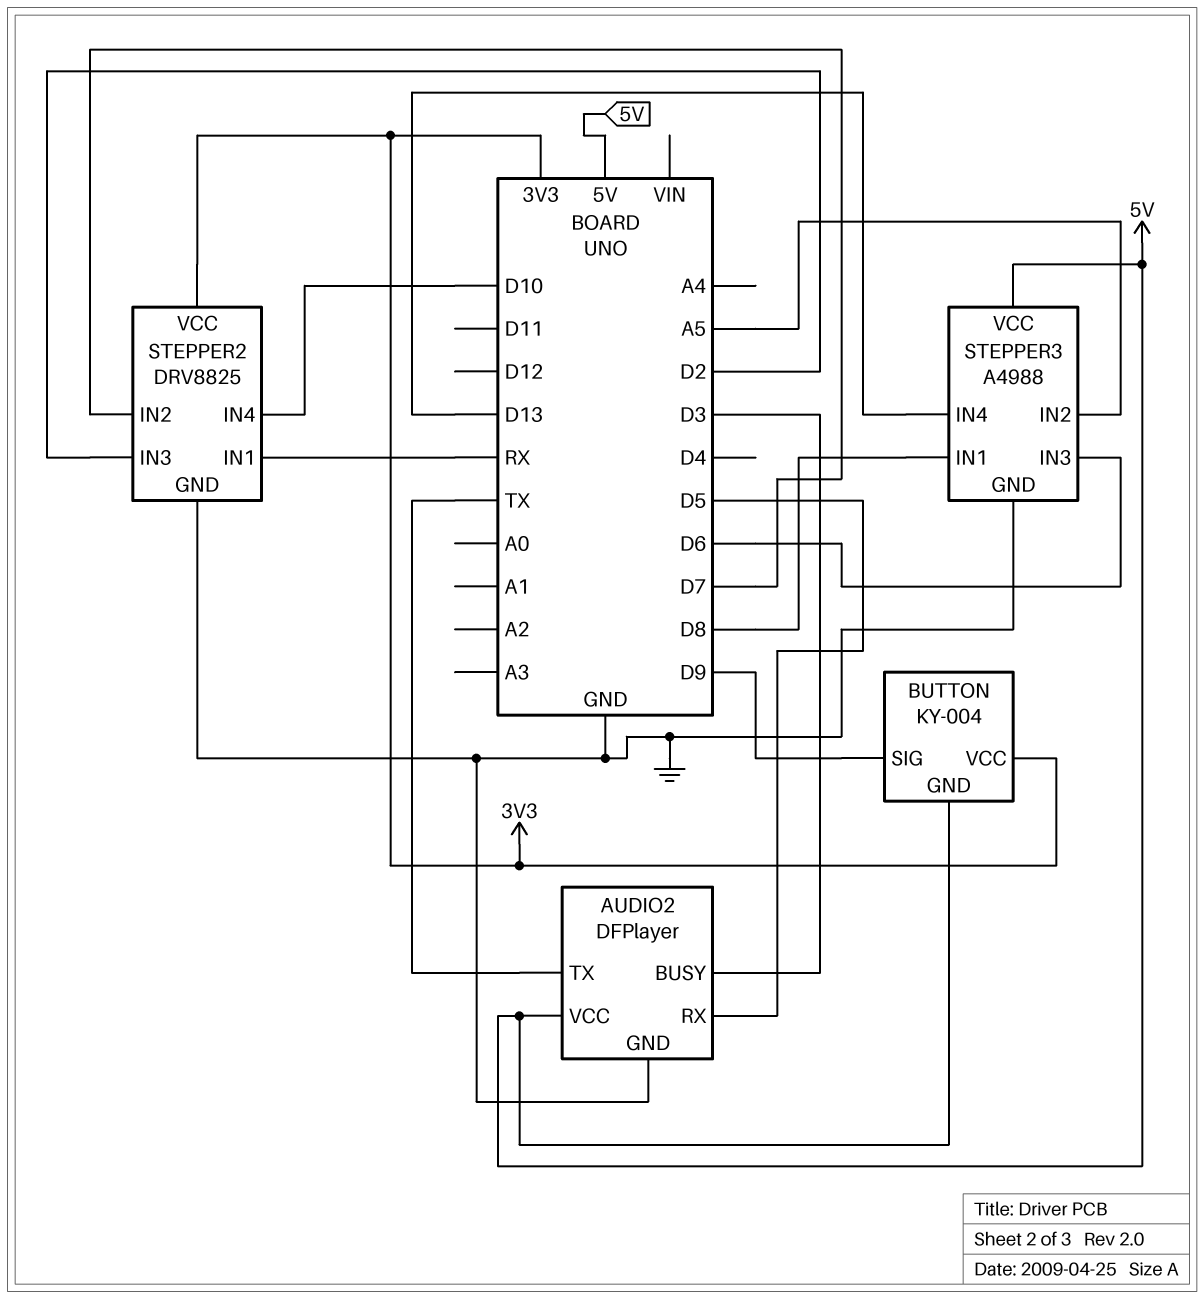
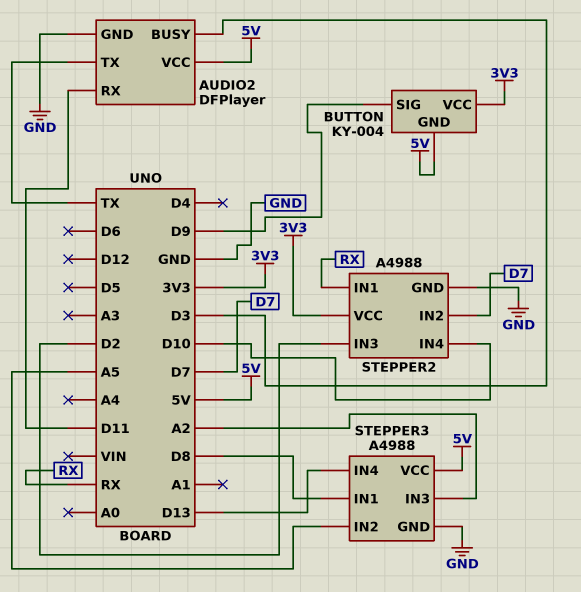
AUDIO2 pin RX: D5 -> D11
STEPPER2: DRV8825 -> A4988
STEPPER3 pin IN3: D6 -> A2

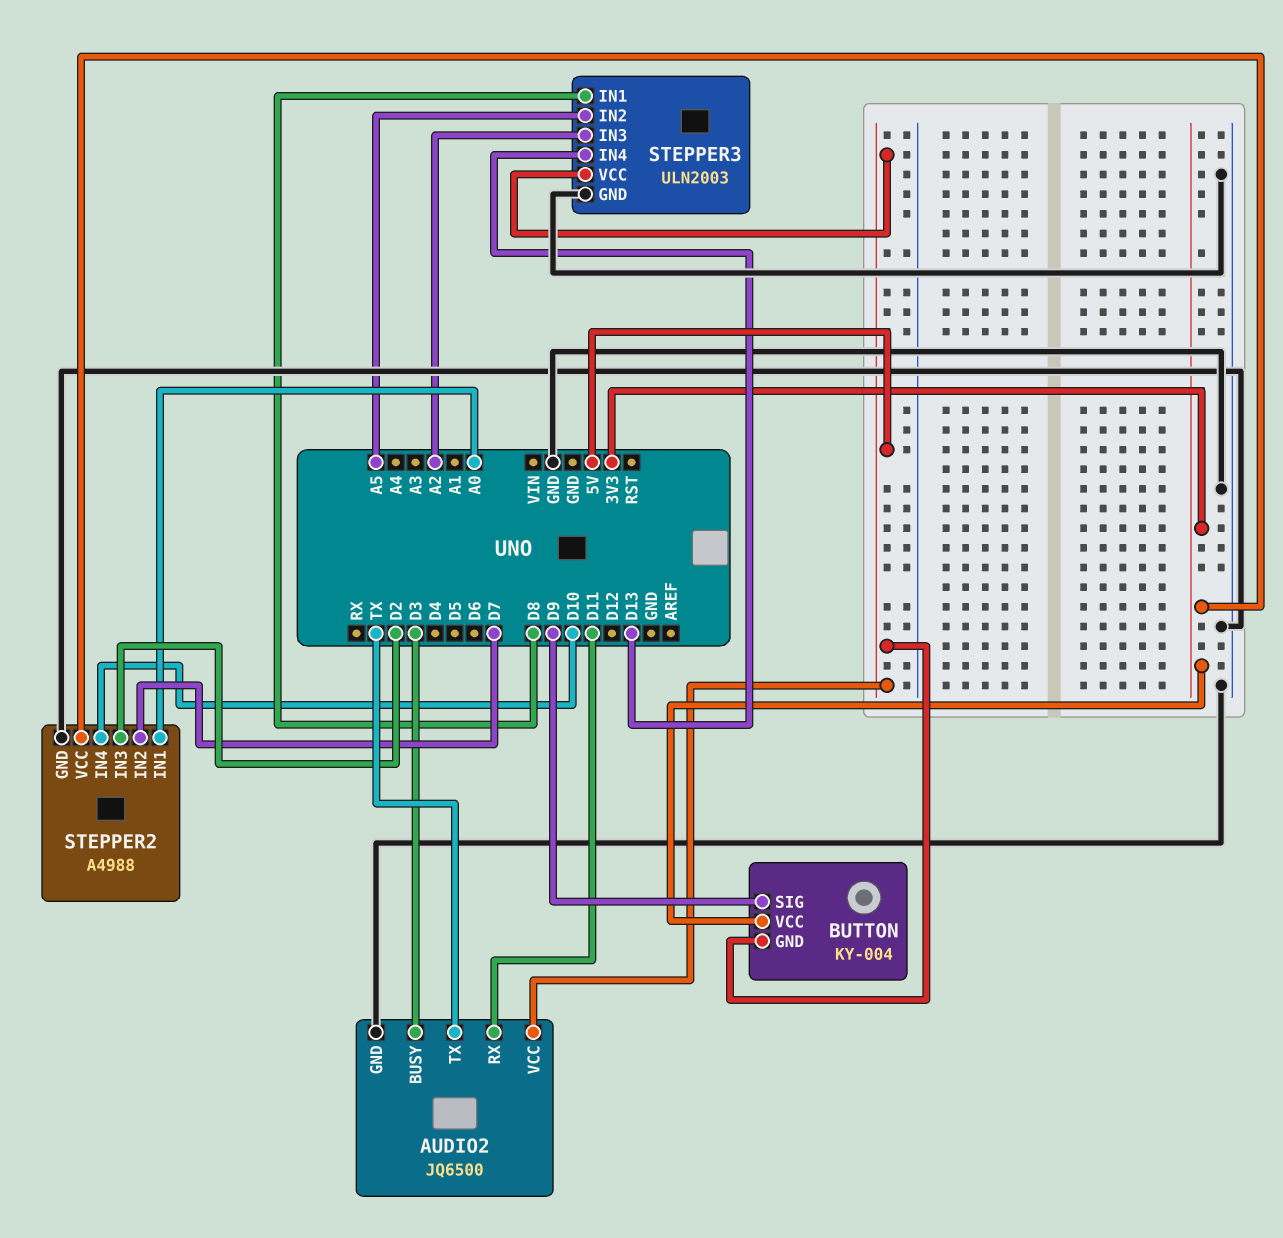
AUDIO2: DFPlayer -> JQ6500
STEPPER2 pin IN1: RX -> A0
STEPPER3: A4988 -> ULN2003

